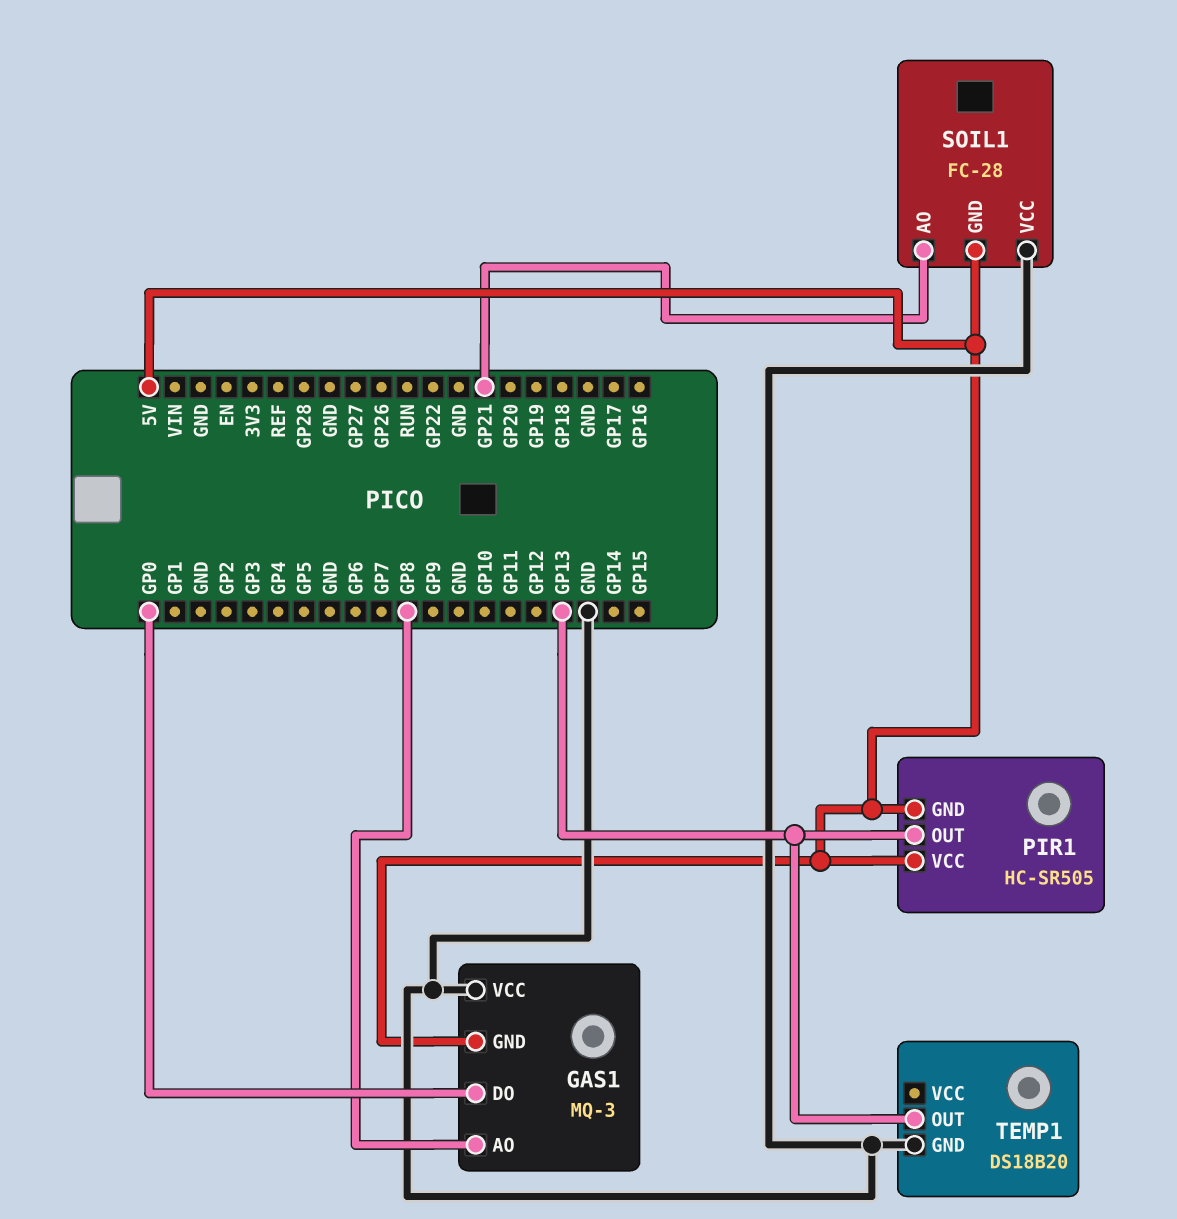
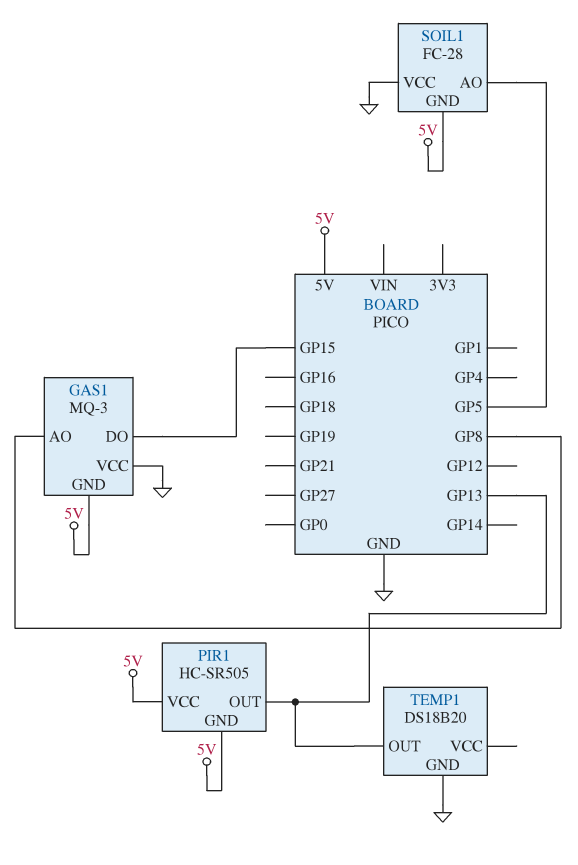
GAS1 pin DO: GP0 -> GP15
SOIL1 pin AO: GP21 -> GP5

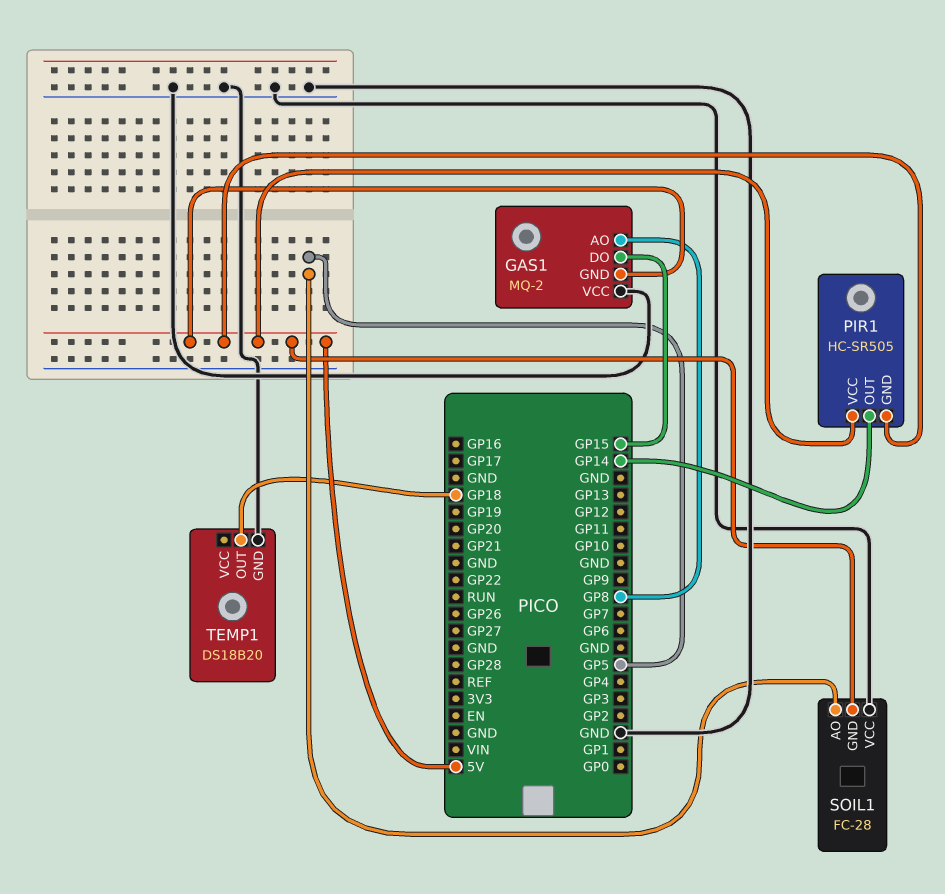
GAS1: MQ-3 -> MQ-2
PIR1 pin OUT: GP13 -> GP14
TEMP1 pin OUT: GP13 -> GP18

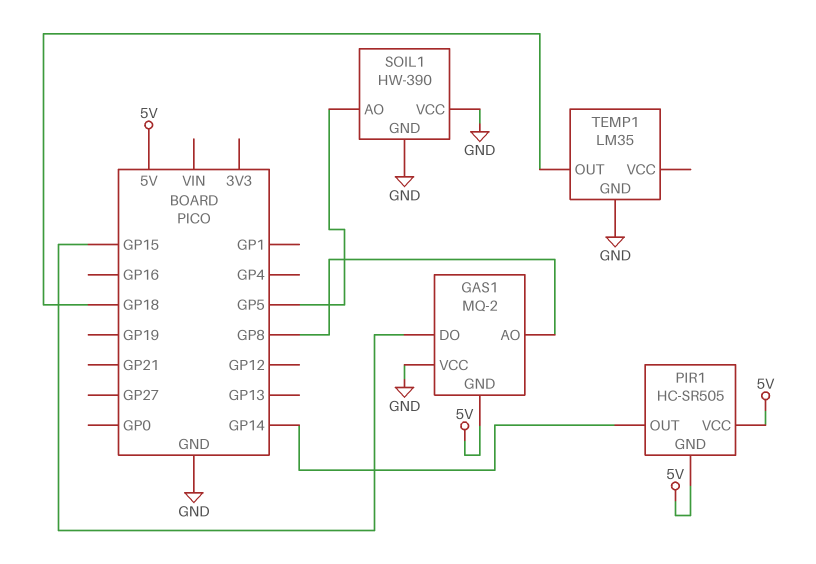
SOIL1: FC-28 -> HW-390
SOIL1 pin GND: 5V -> GND
TEMP1: DS18B20 -> LM35

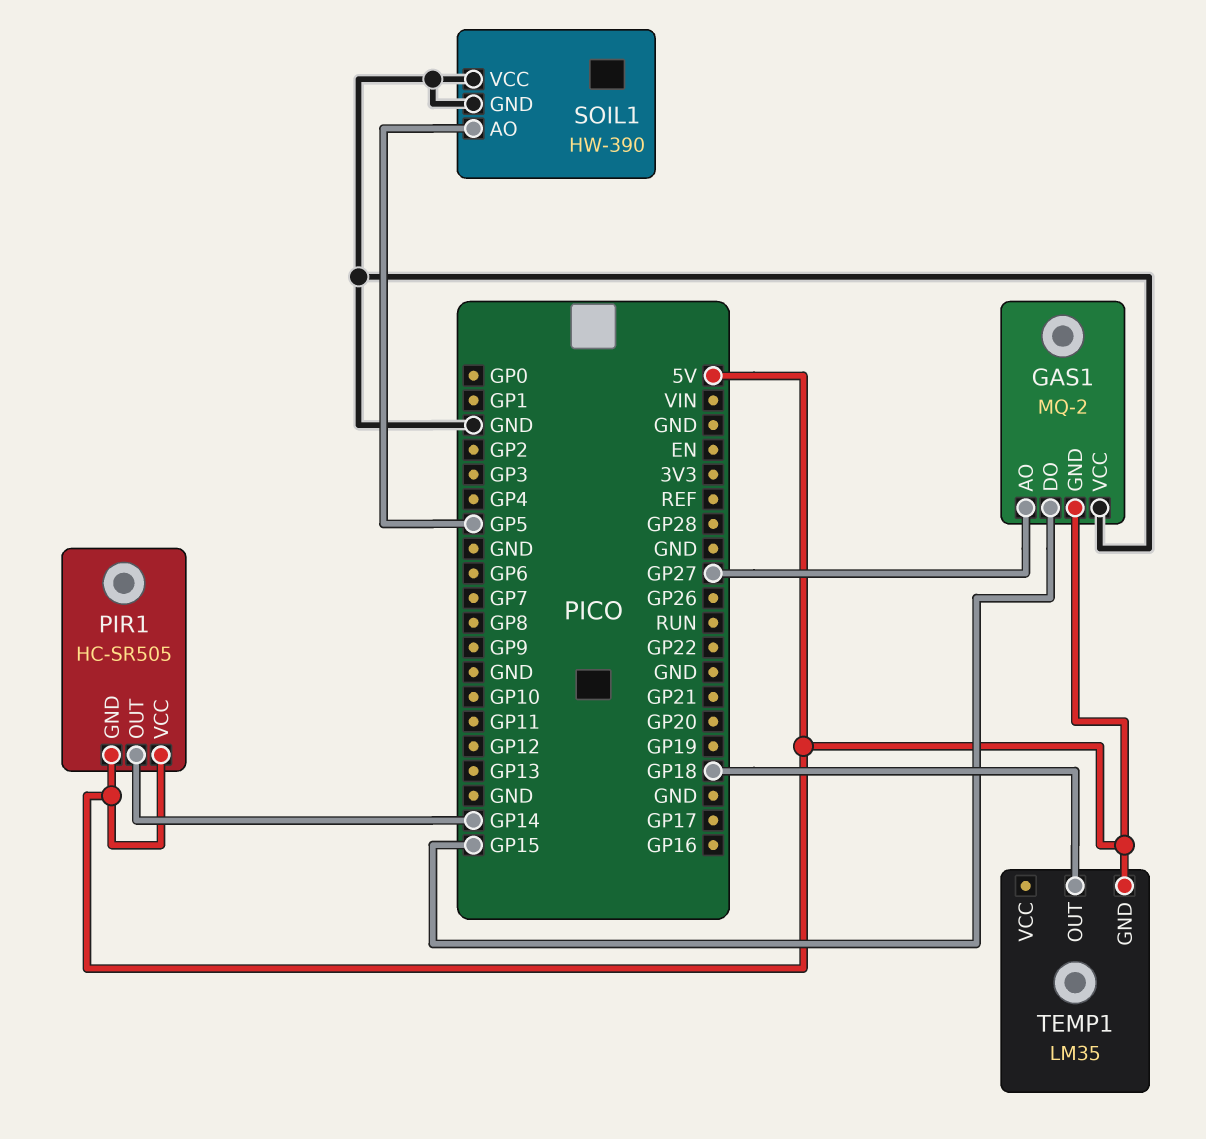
GAS1 pin AO: GP8 -> GP27
TEMP1 pin GND: GND -> 5V

